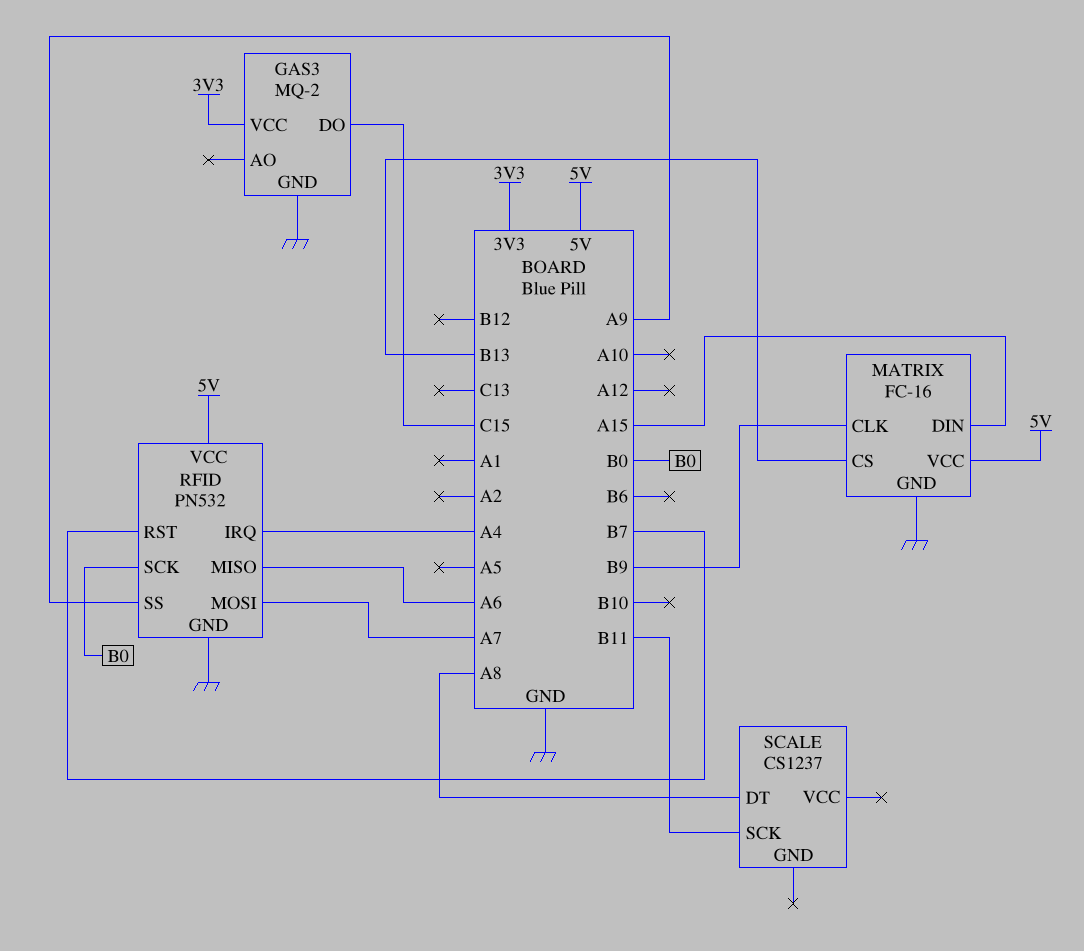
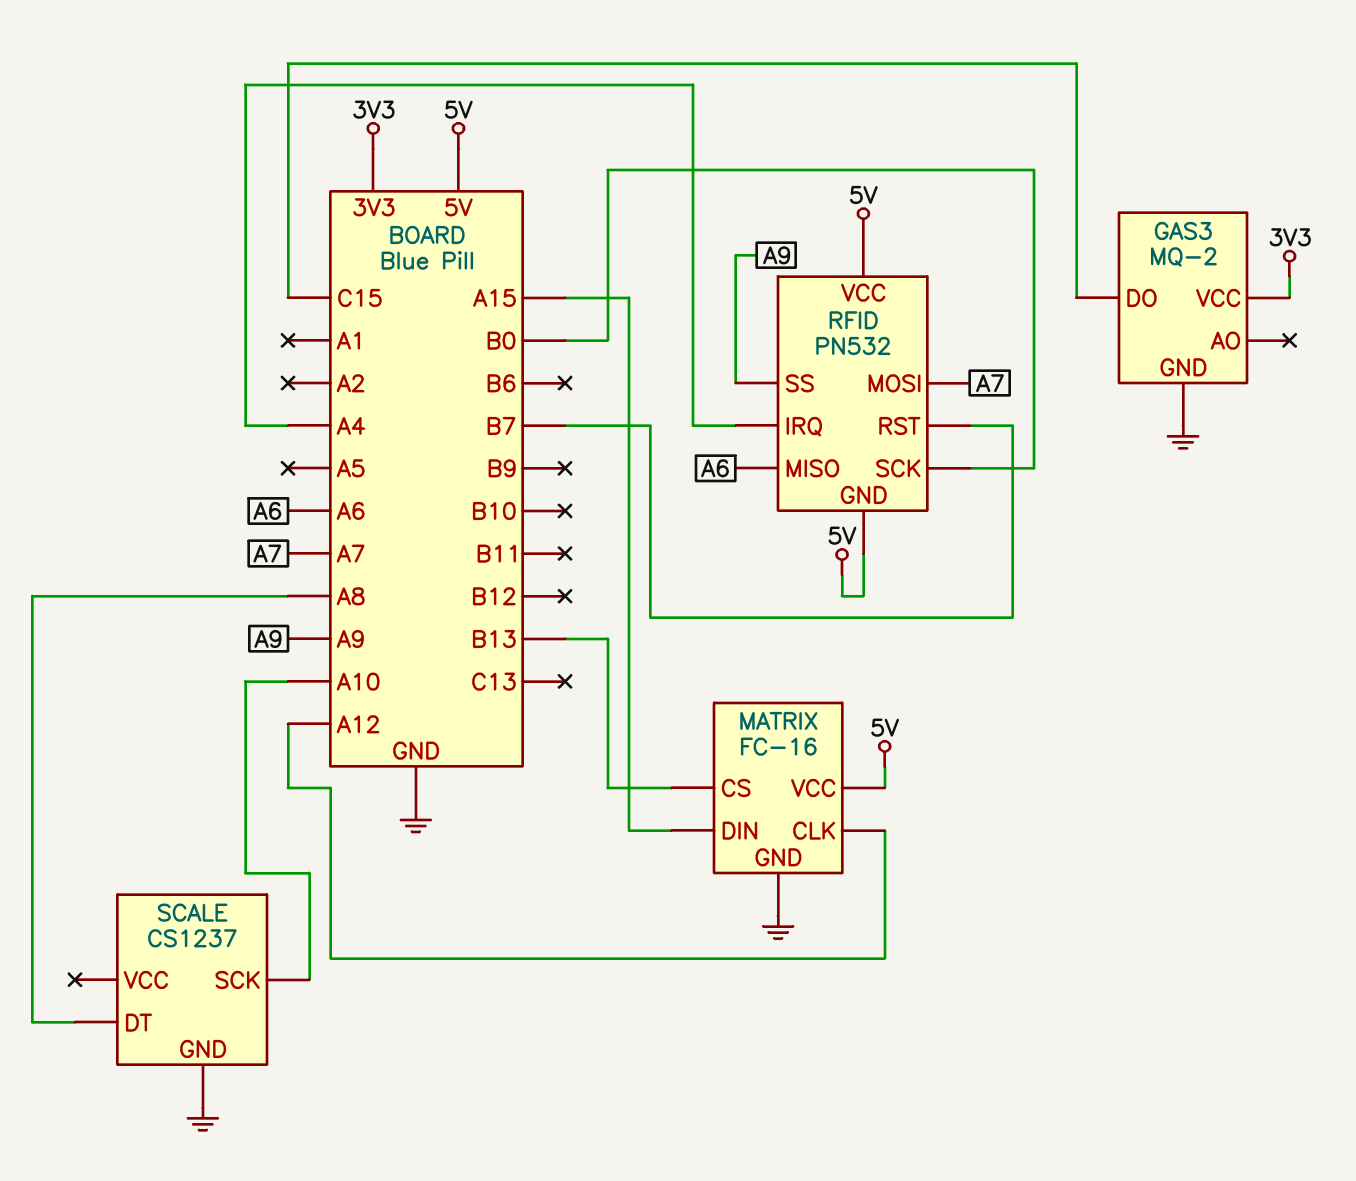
MATRIX pin CLK: B9 -> A12
RFID pin GND: GND -> 5V
SCALE pin GND: none -> GND
SCALE pin SCK: B11 -> A10

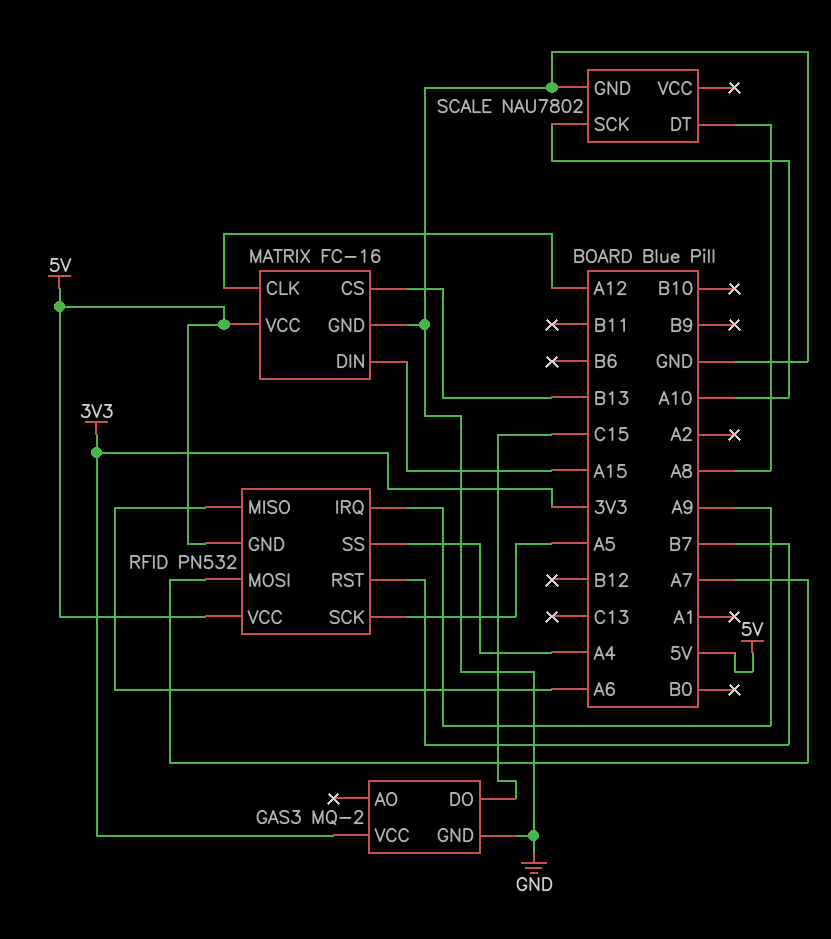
RFID pin IRQ: A4 -> A9
RFID pin SCK: B0 -> A5
RFID pin SS: A9 -> A4
SCALE: CS1237 -> NAU7802

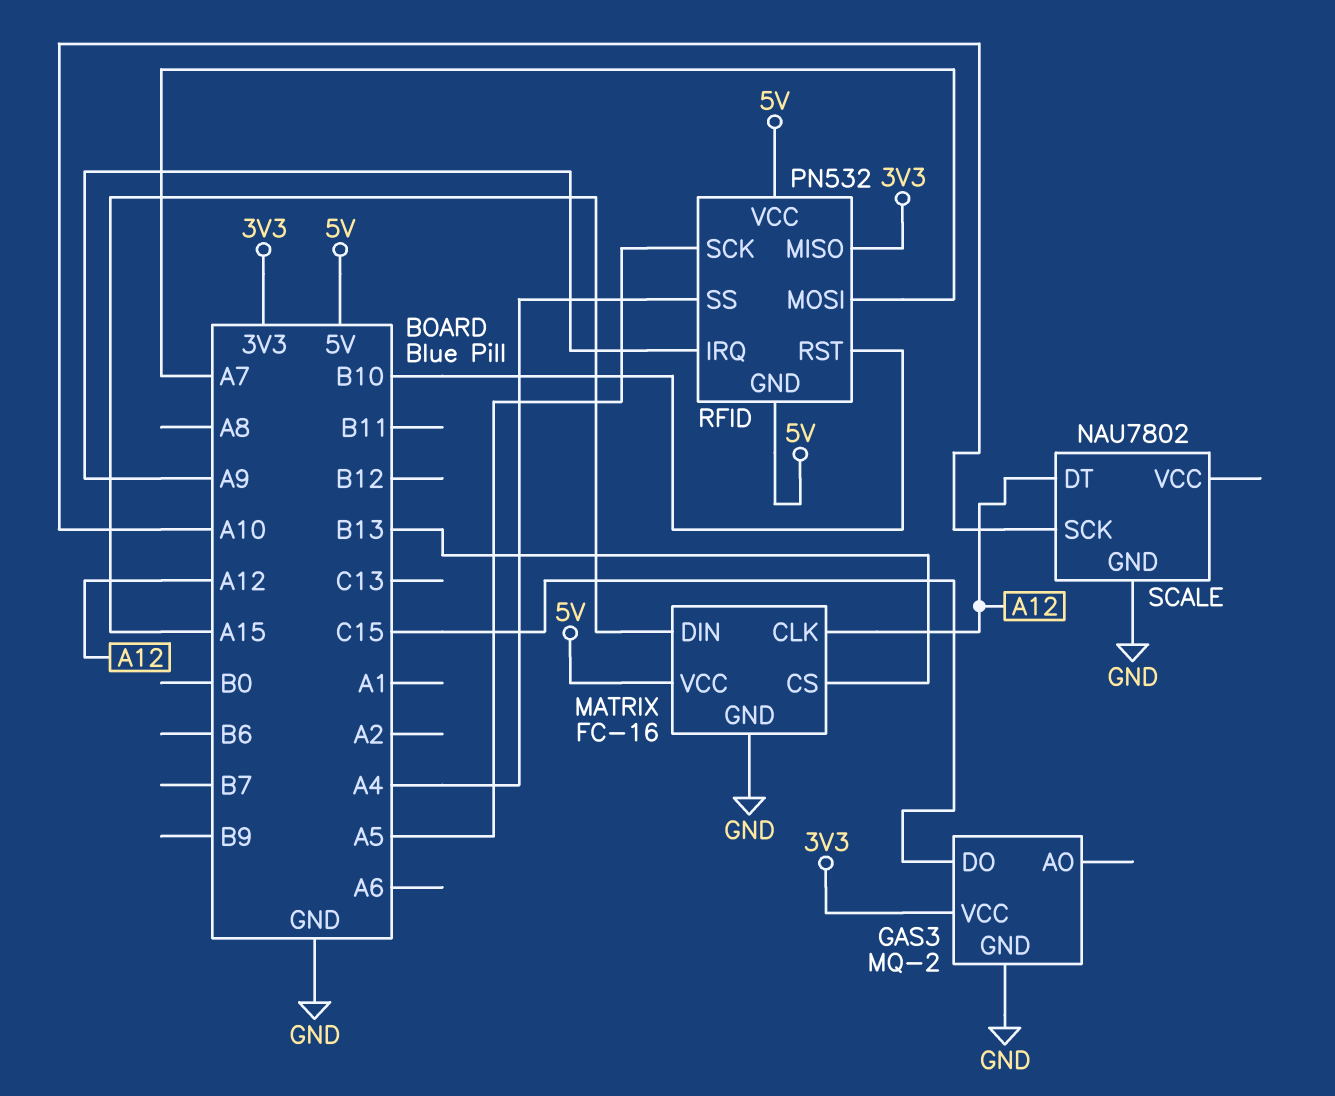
RFID pin MISO: A6 -> 3V3
RFID pin RST: B7 -> B10
SCALE pin DT: A8 -> A12

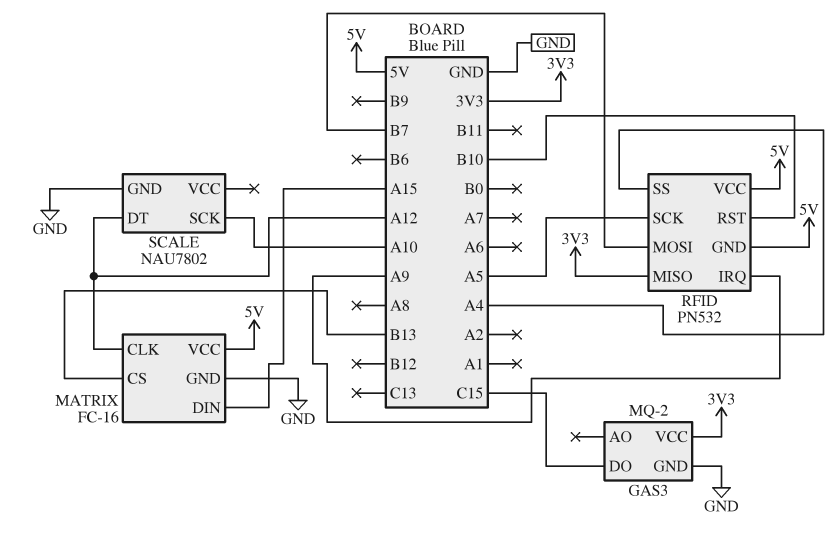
RFID pin MOSI: A7 -> B7

